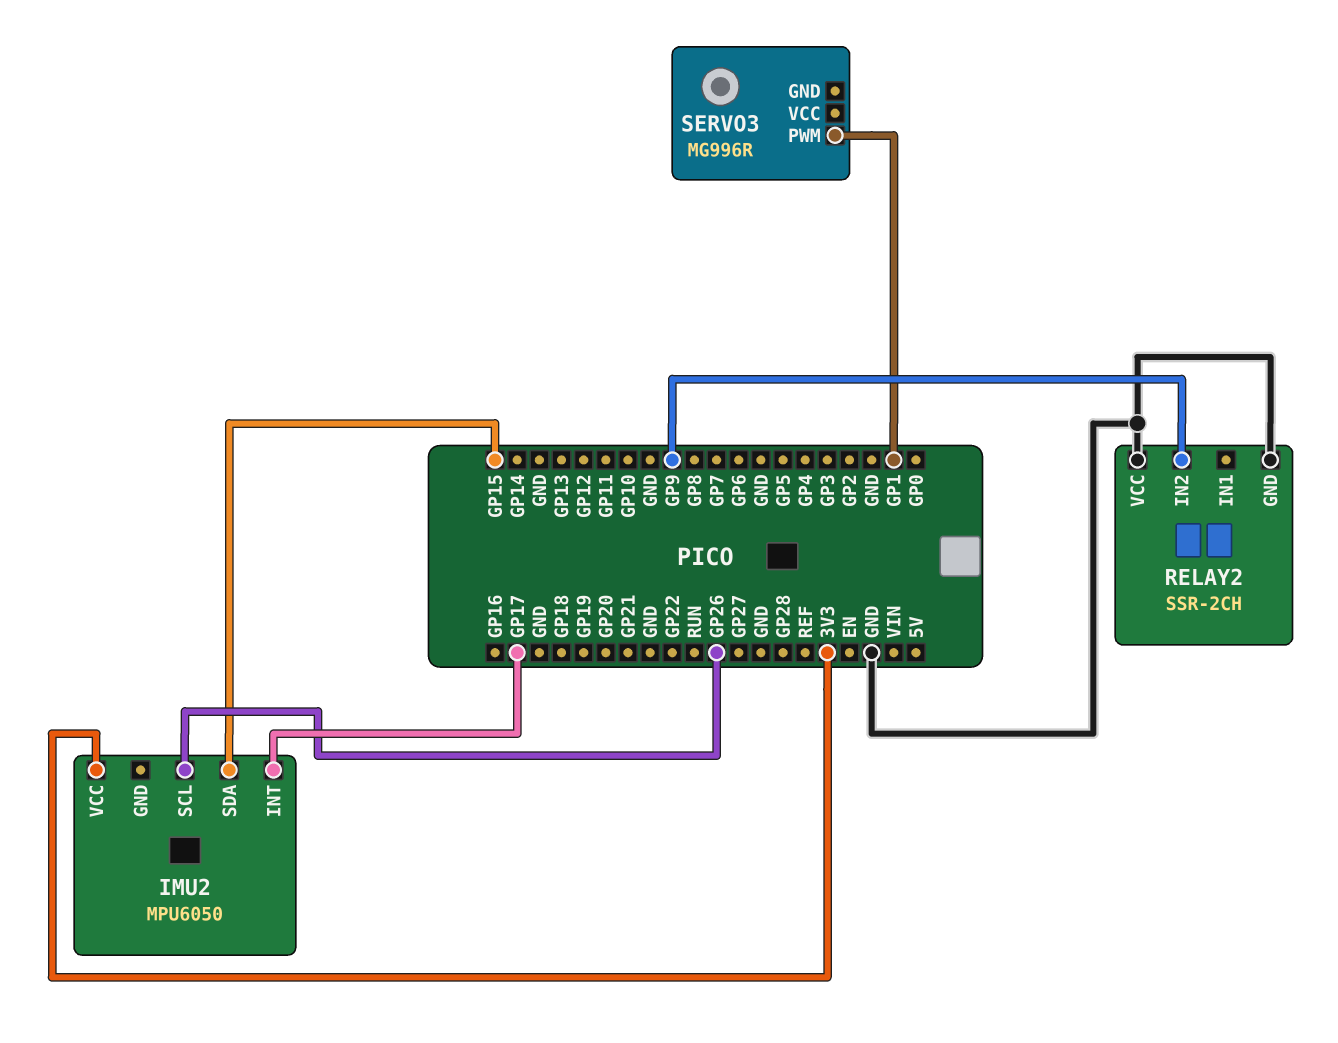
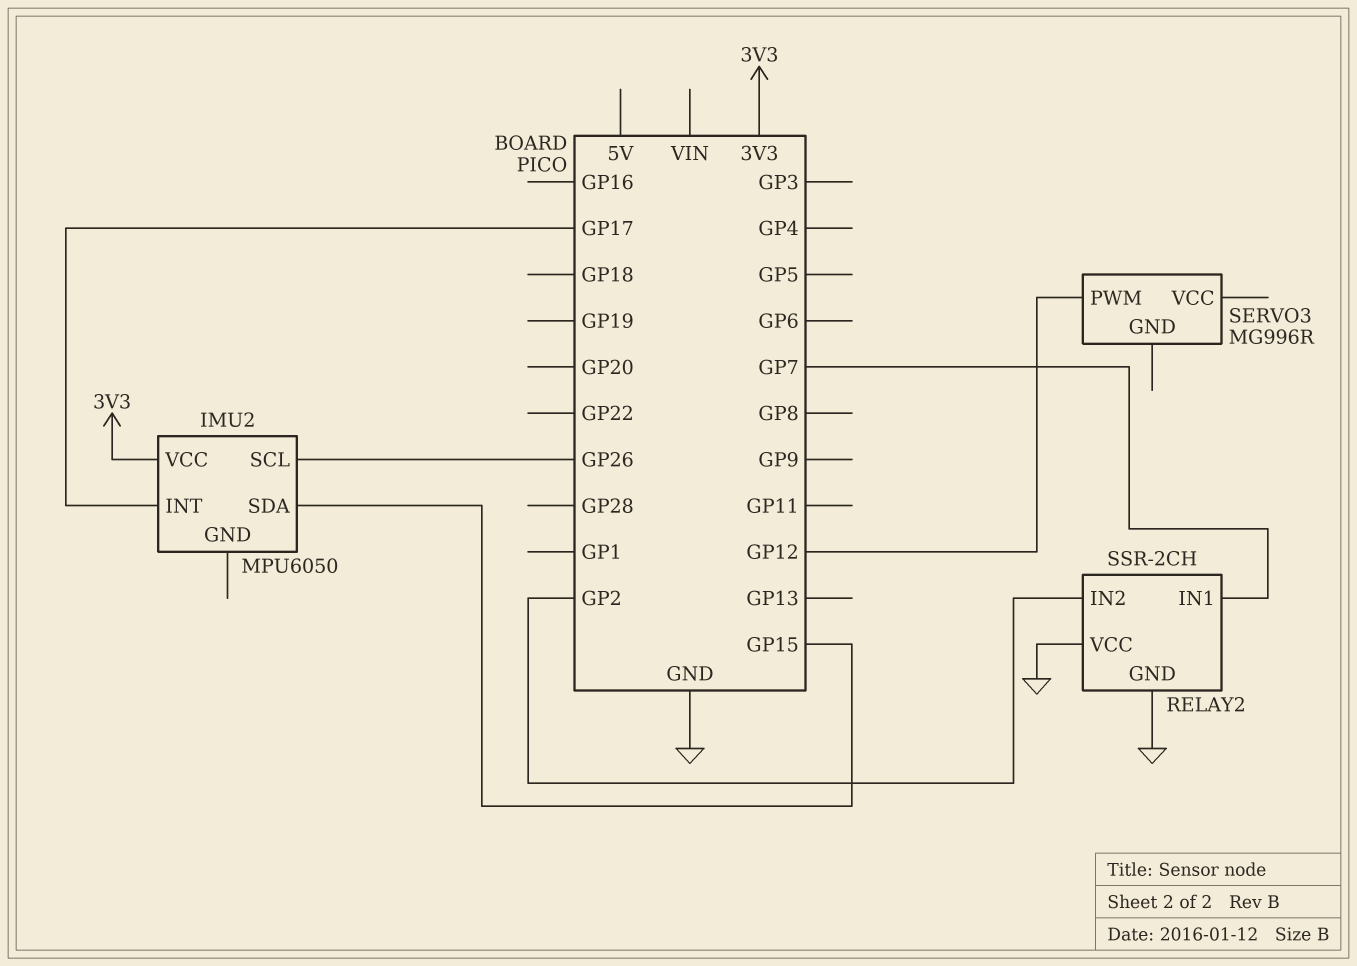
RELAY2 pin IN1: none -> GP7
RELAY2 pin IN2: GP9 -> GP2
SERVO3 pin PWM: GP1 -> GP12

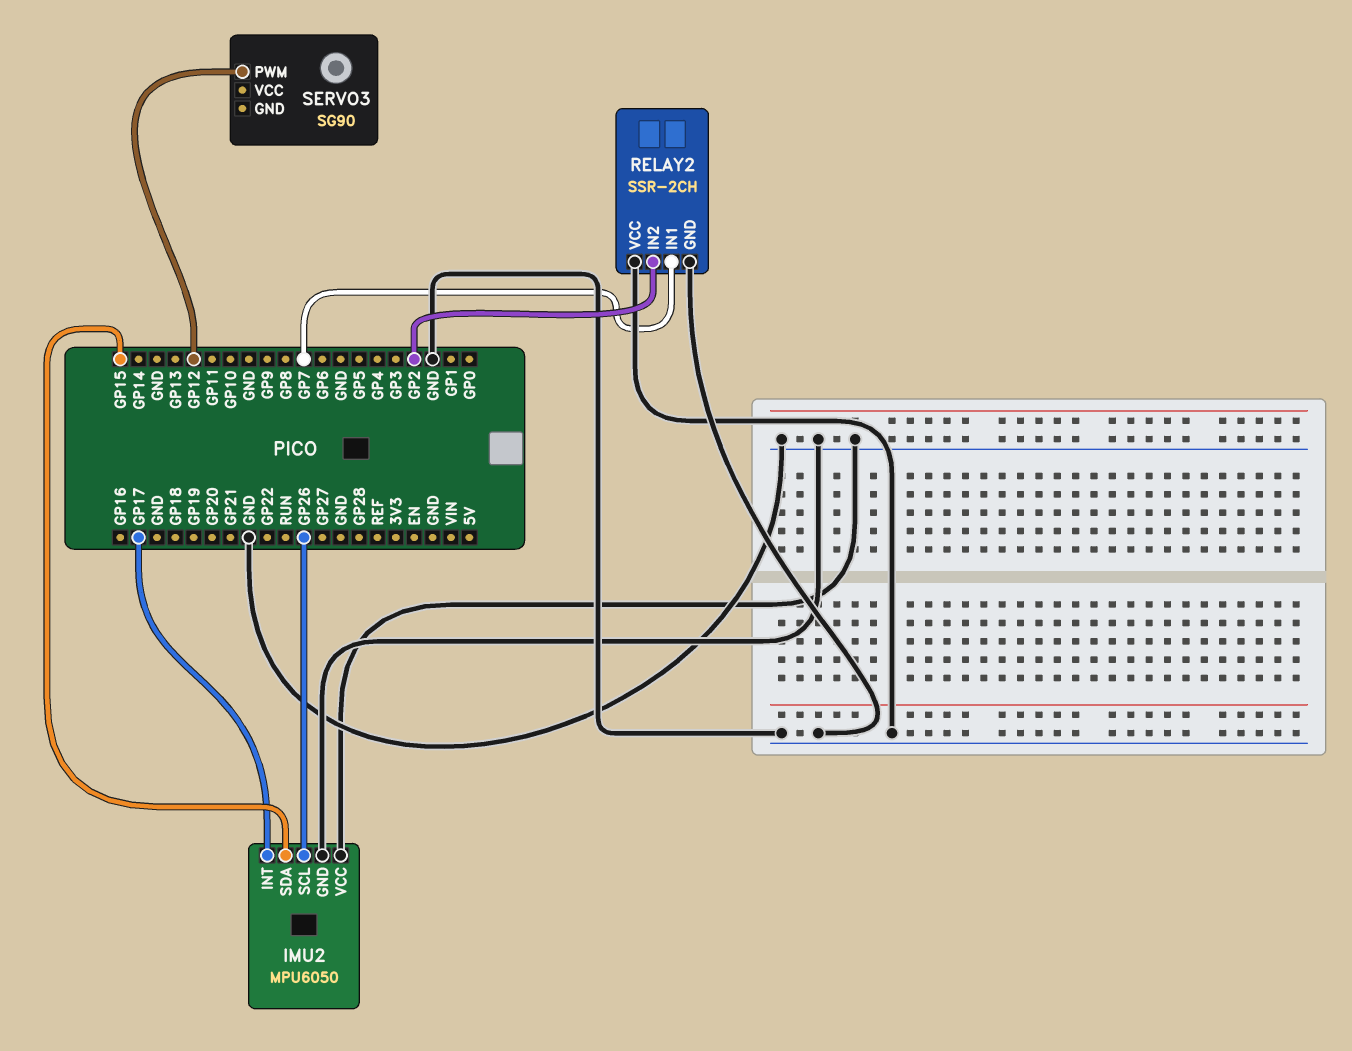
IMU2 pin GND: none -> GND
IMU2 pin VCC: 3V3 -> GND
SERVO3: MG996R -> SG90

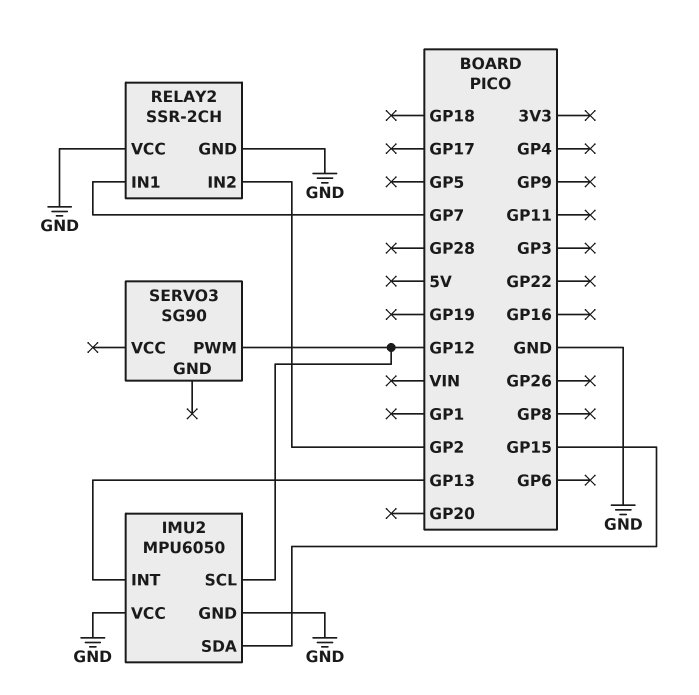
IMU2 pin INT: GP17 -> GP13
IMU2 pin SCL: GP26 -> GP12

